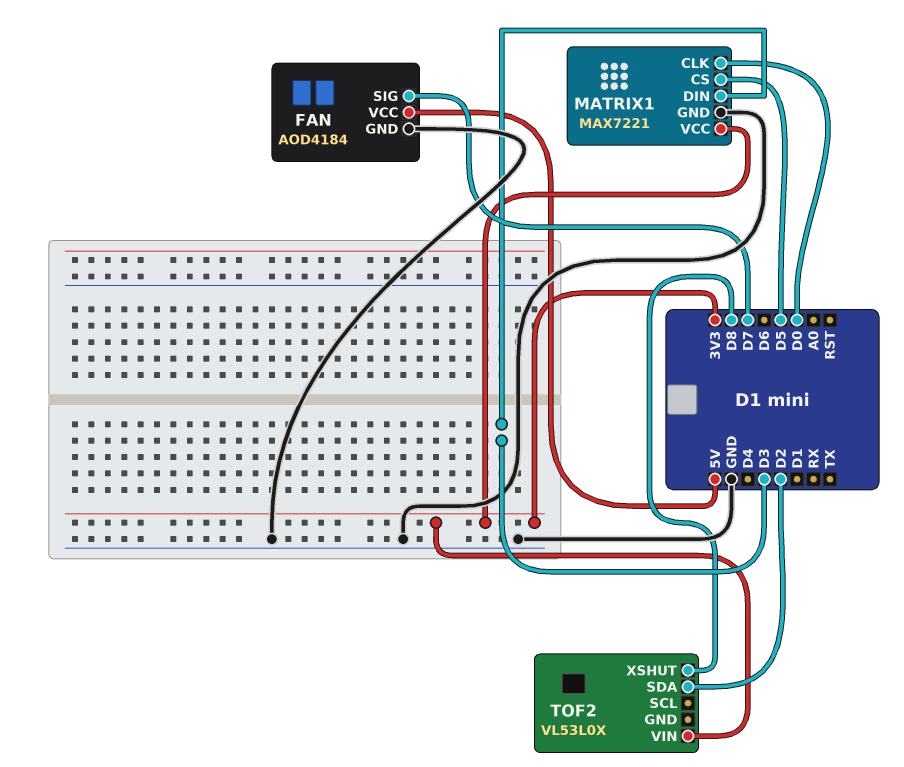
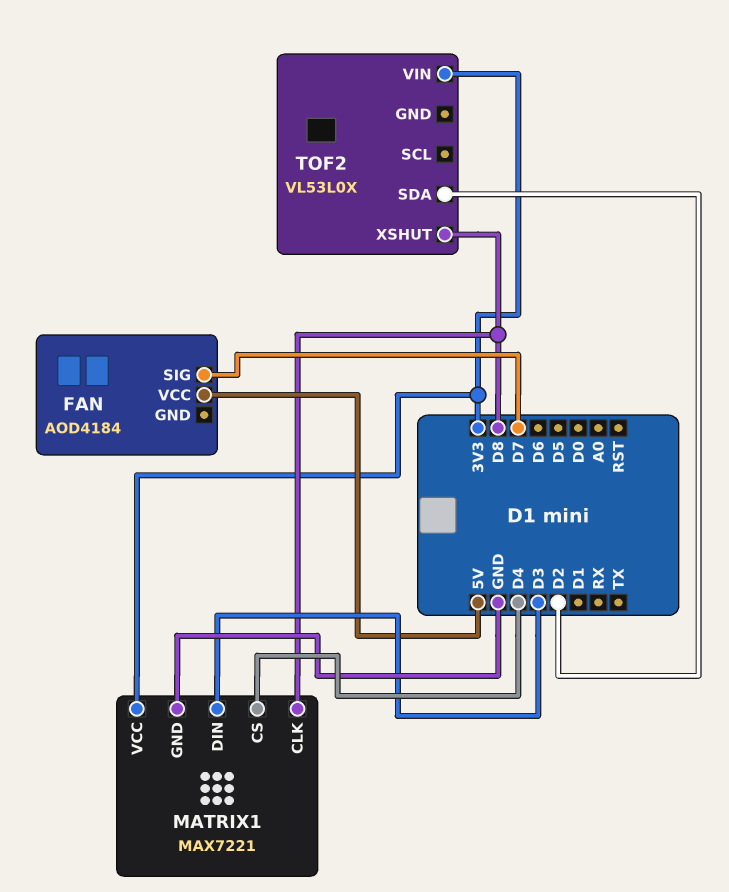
FAN pin GND: GND -> none
MATRIX1 pin CLK: D0 -> D8
MATRIX1 pin CS: D5 -> D4

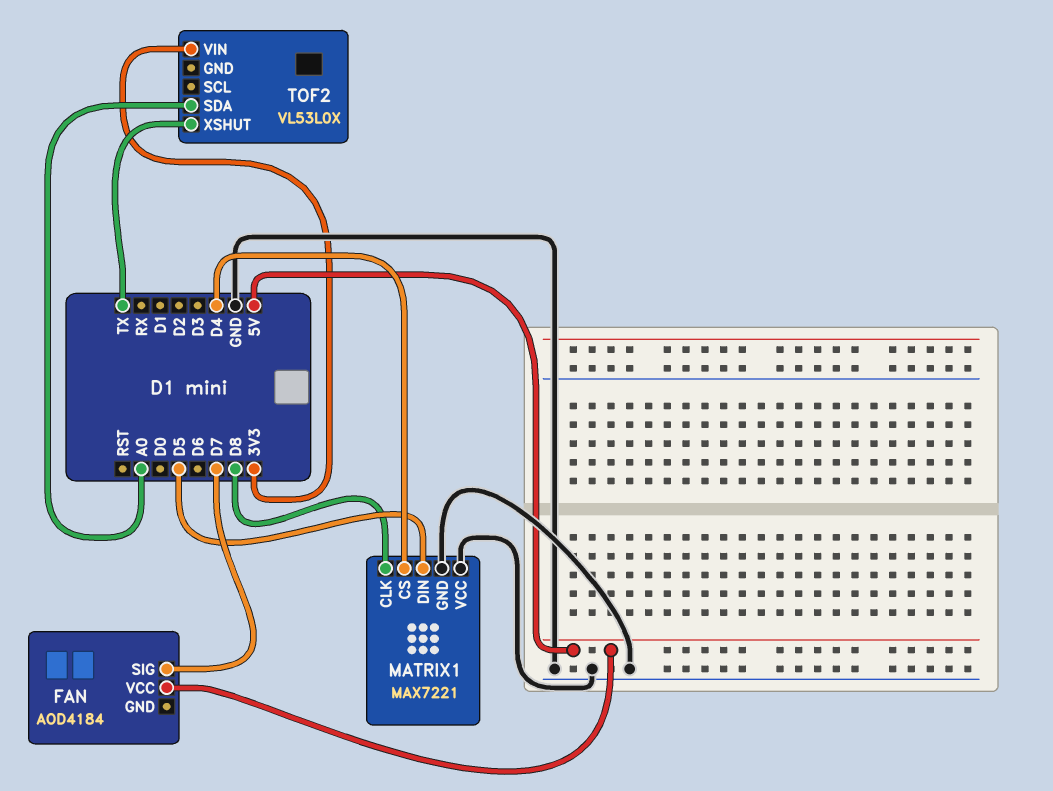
MATRIX1 pin DIN: D3 -> D5
MATRIX1 pin VCC: 3V3 -> GND
TOF2 pin SDA: D2 -> A0
TOF2 pin XSHUT: D8 -> TX

